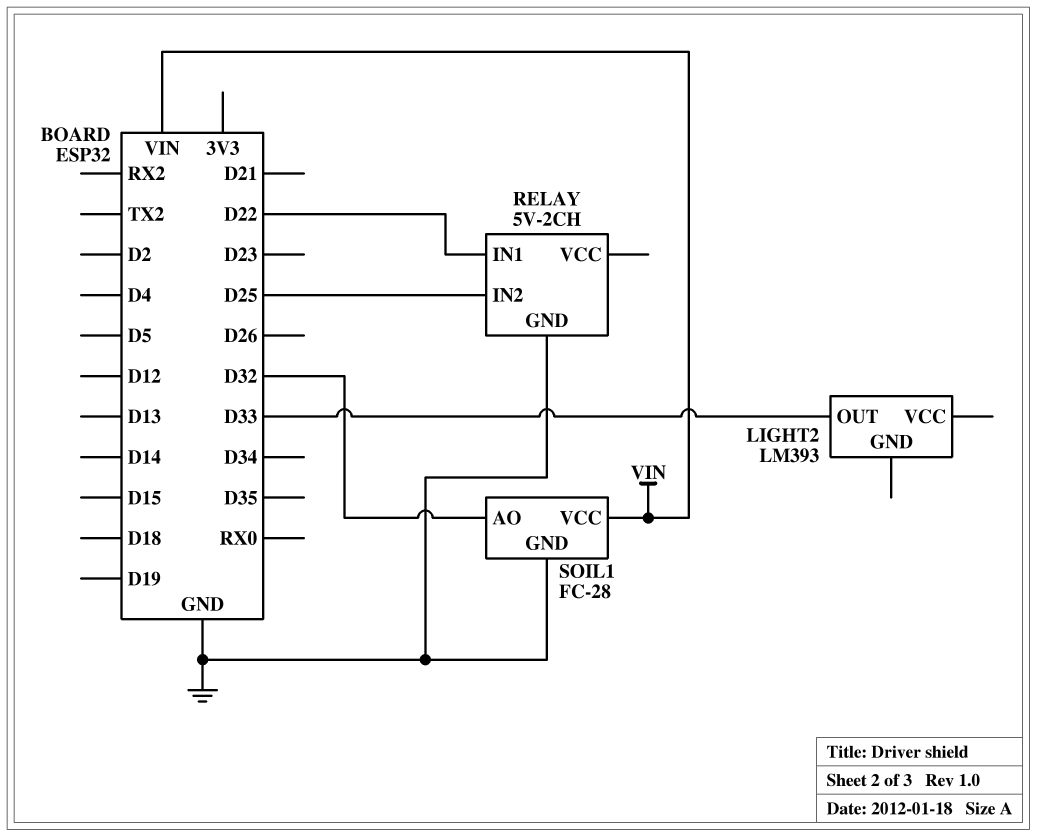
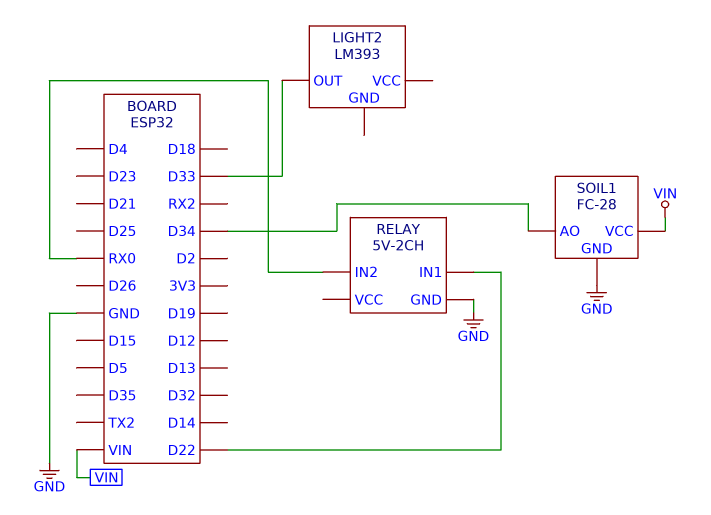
RELAY pin IN2: D25 -> RX0
SOIL1 pin AO: D32 -> D34

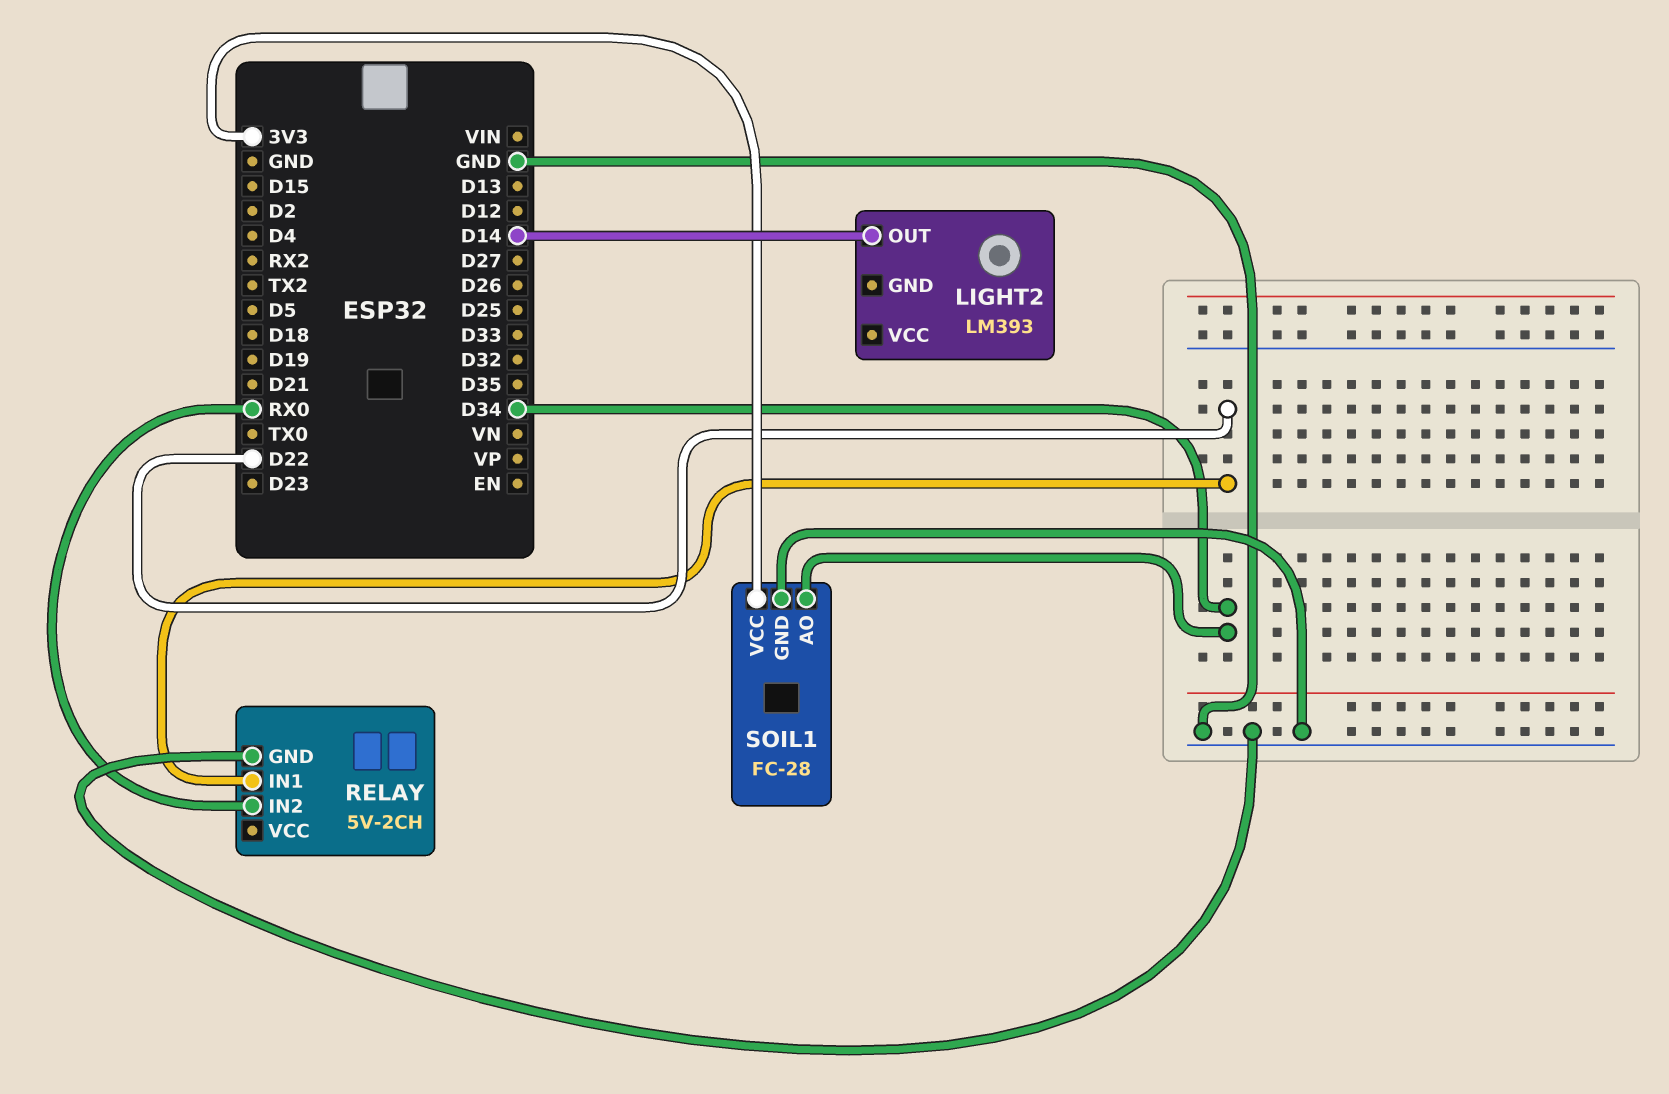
LIGHT2 pin OUT: D33 -> D14
SOIL1 pin VCC: VIN -> 3V3

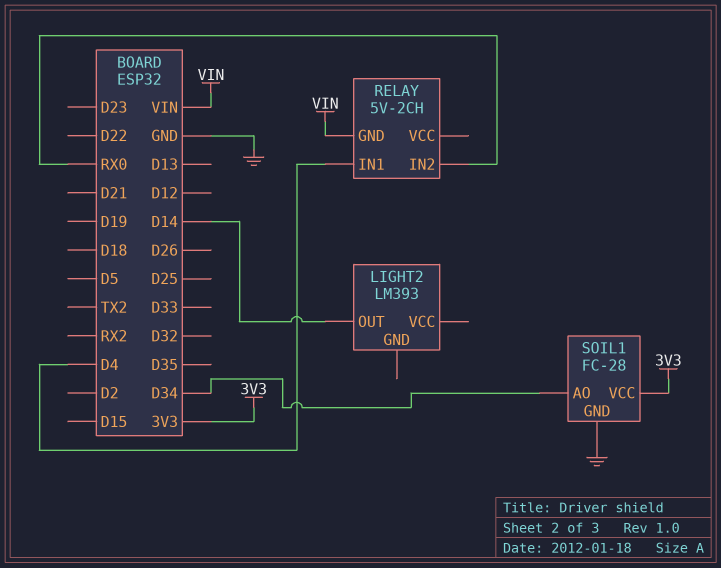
RELAY pin GND: GND -> VIN
RELAY pin IN1: D22 -> D4

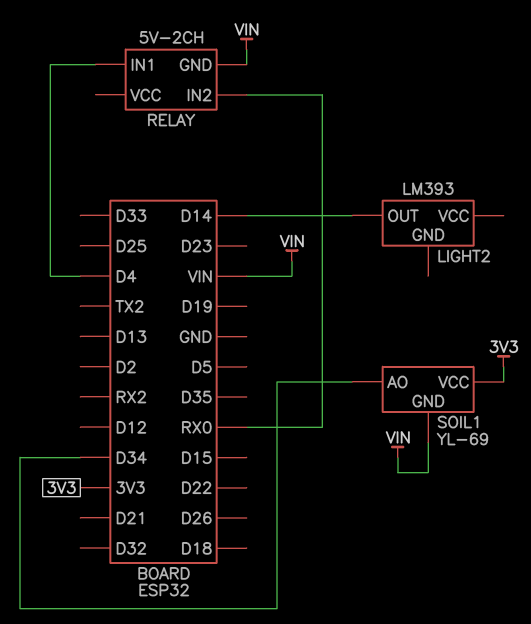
SOIL1: FC-28 -> YL-69
SOIL1 pin GND: GND -> VIN

